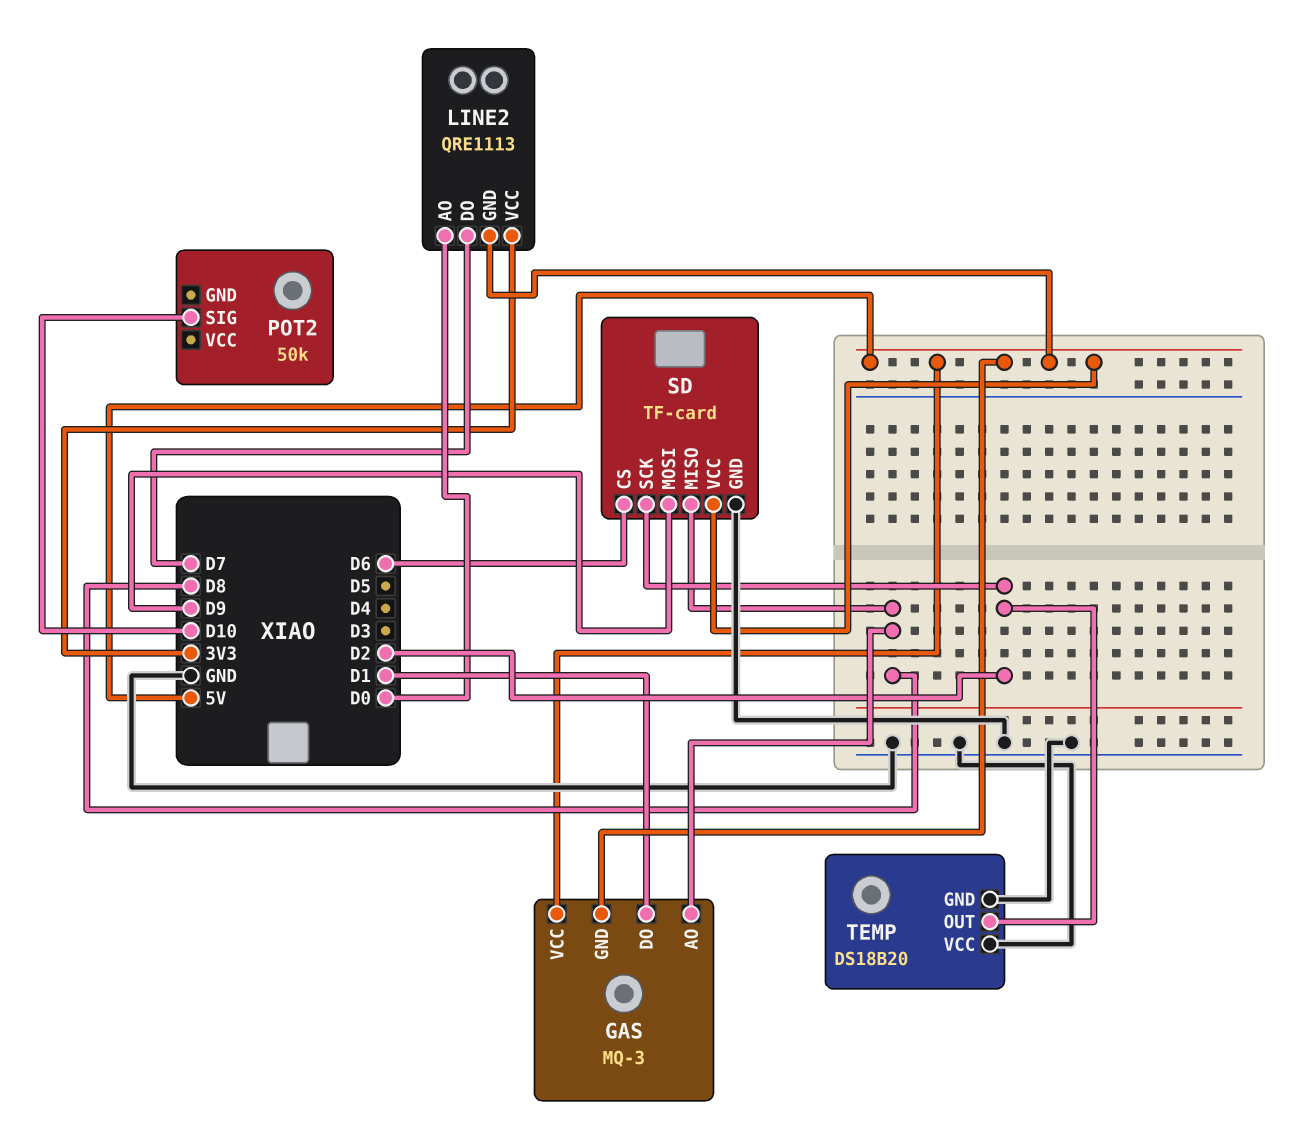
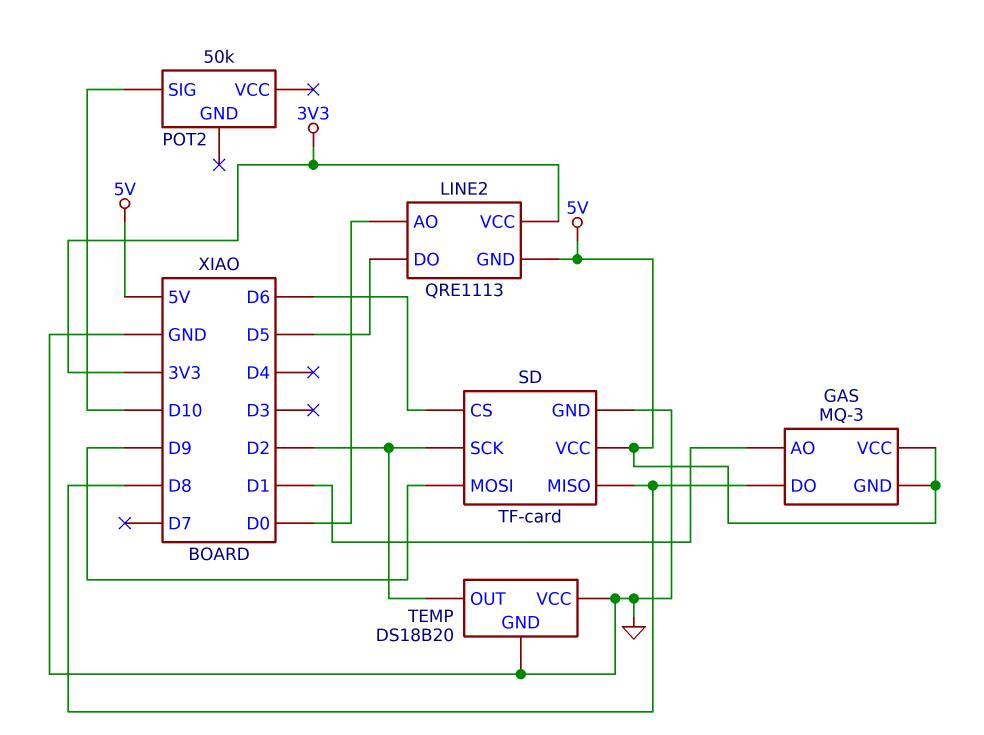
GAS pin AO: D8 -> D1
GAS pin DO: D1 -> D8
LINE2 pin DO: D7 -> D5

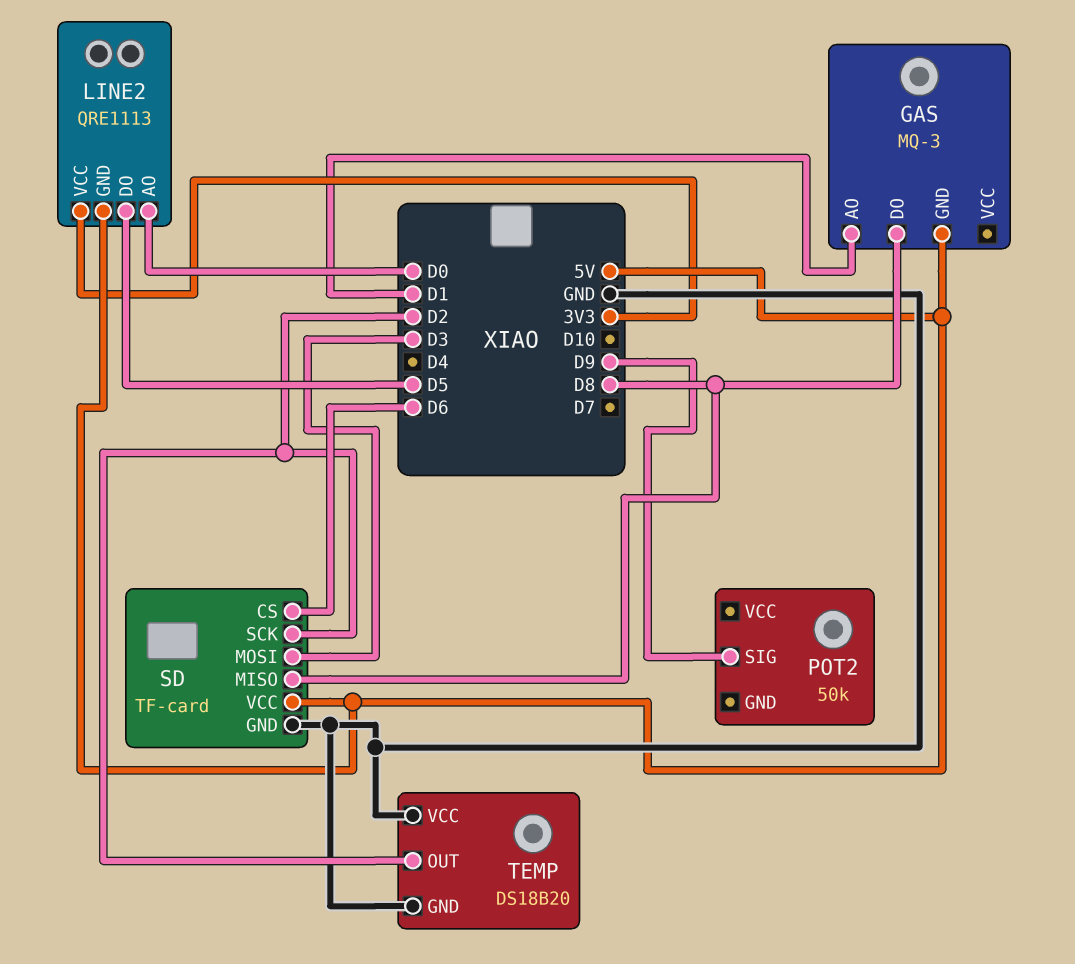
GAS pin VCC: 5V -> none
POT2 pin SIG: D10 -> D9
SD pin MOSI: D9 -> D3

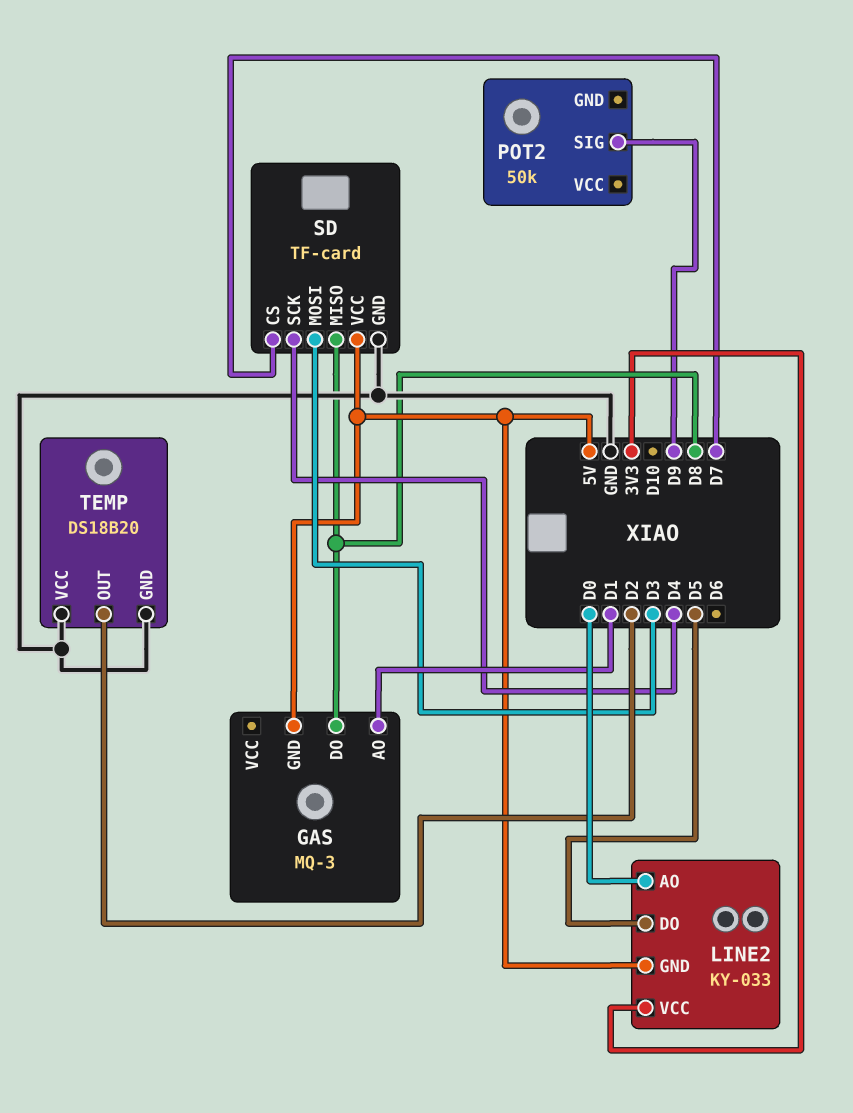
LINE2: QRE1113 -> KY-033
SD pin CS: D6 -> D7
SD pin SCK: D2 -> D4

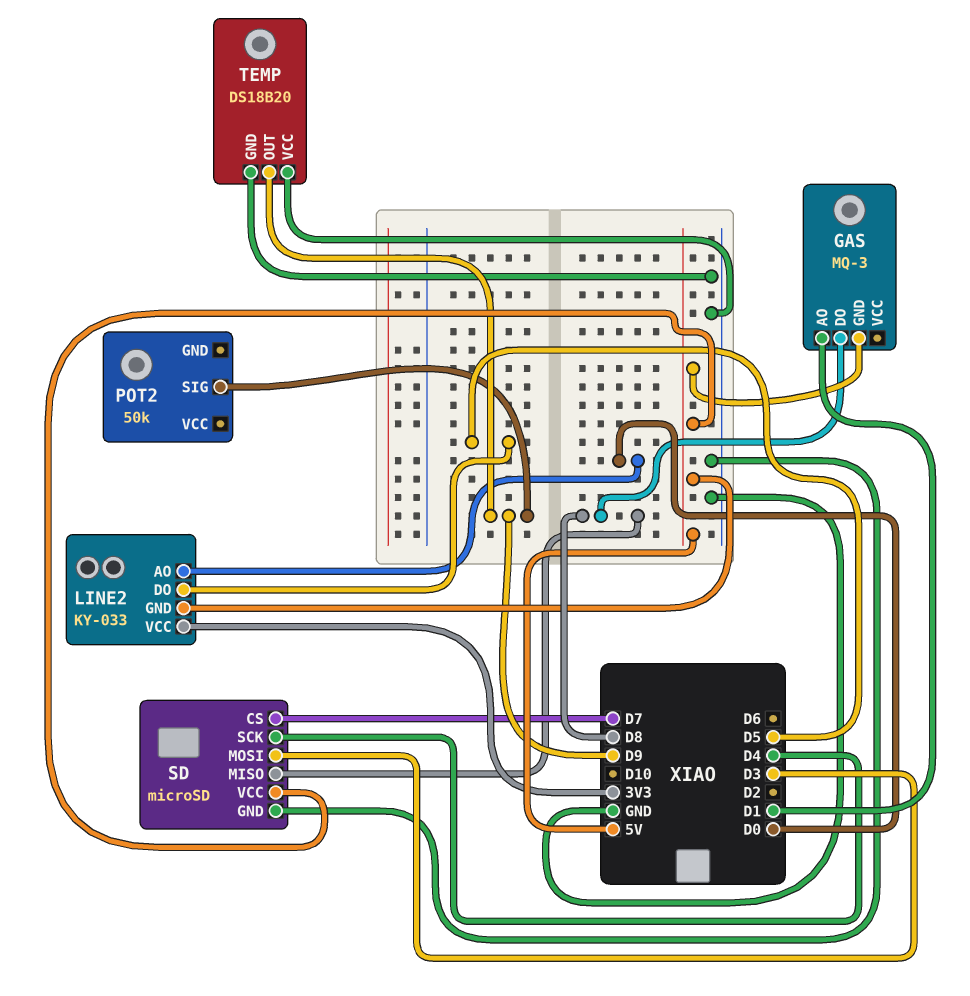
SD: TF-card -> microSD
TEMP pin OUT: D2 -> D9

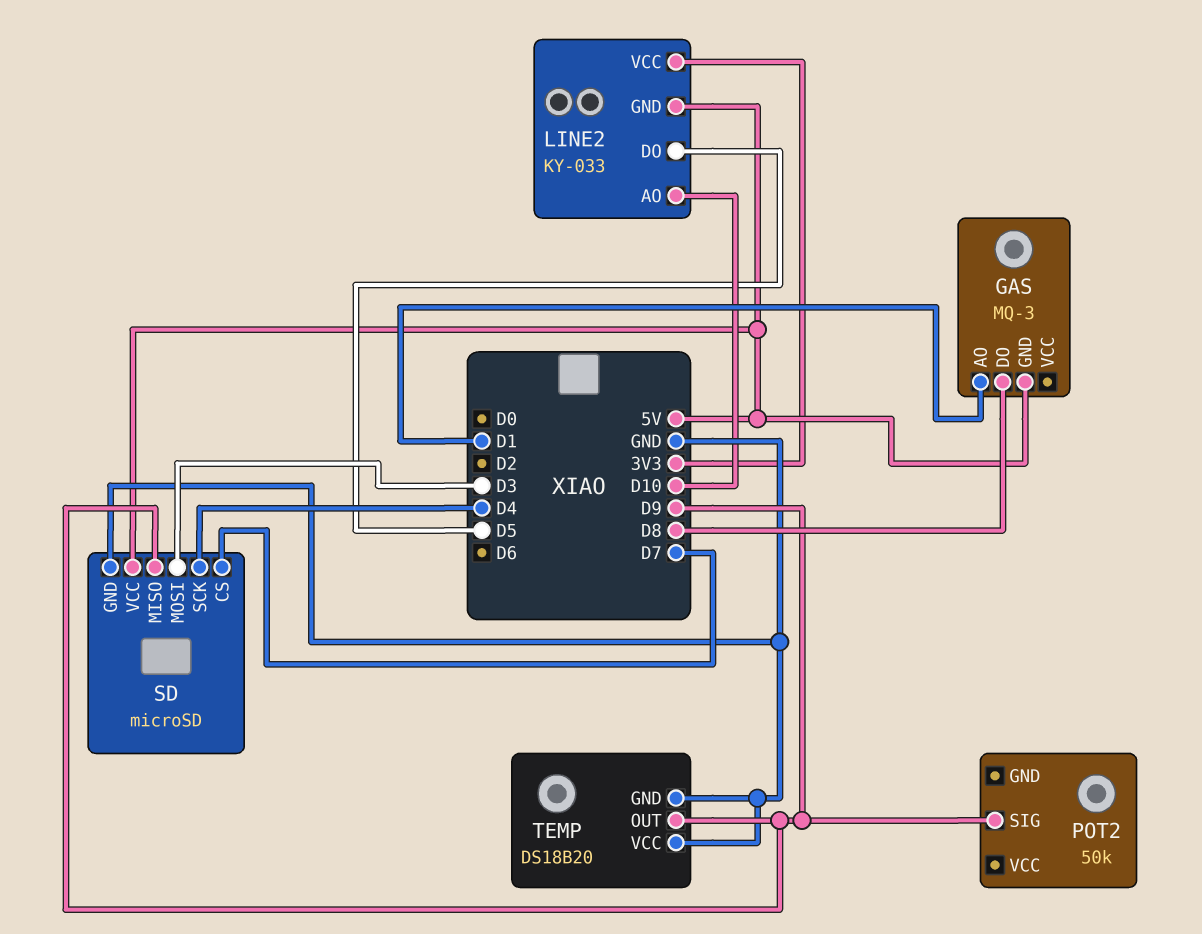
LINE2 pin AO: D0 -> D10
SD pin MISO: D8 -> D9

